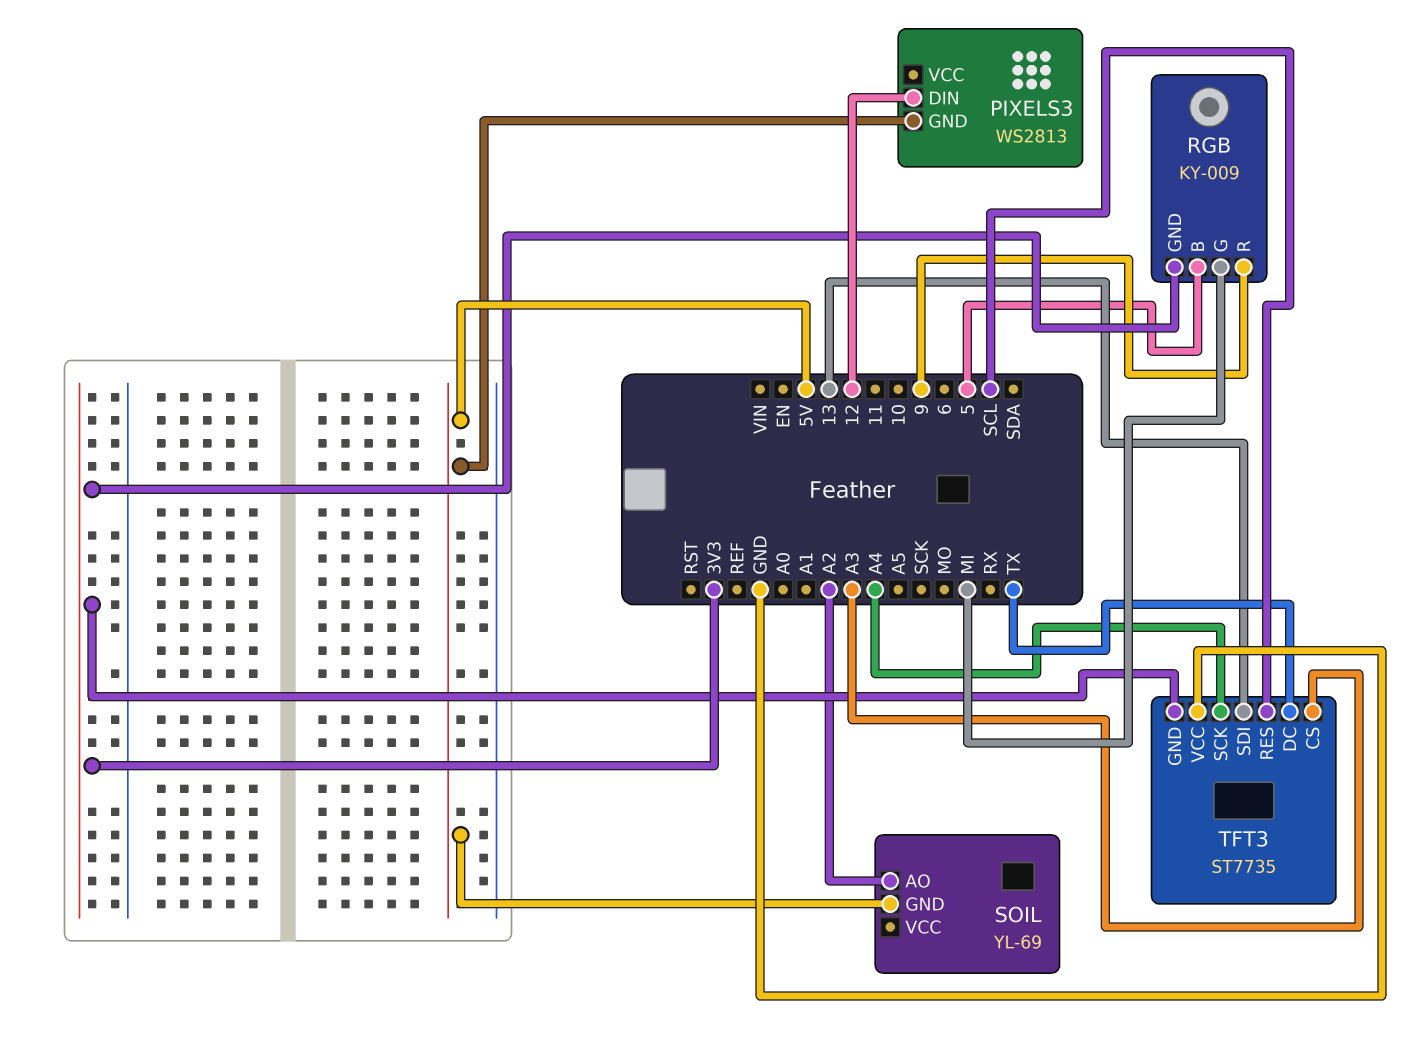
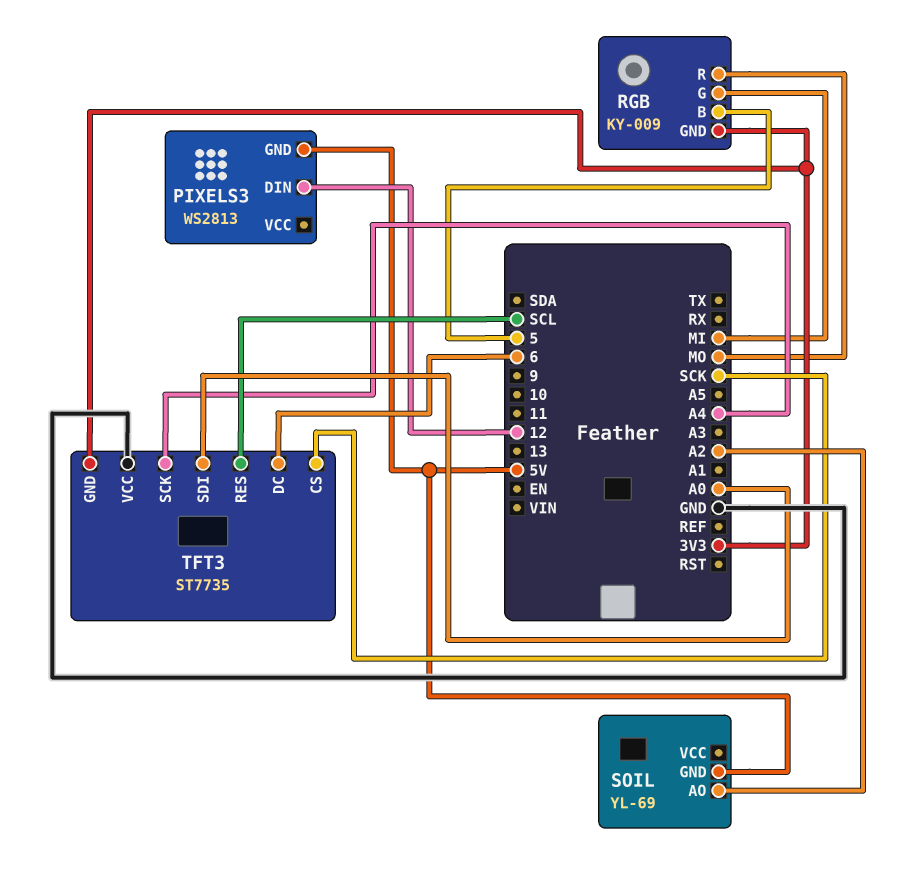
RGB pin R: 9 -> MO
TFT3 pin CS: A3 -> SCK
TFT3 pin DC: TX -> 6
TFT3 pin SDI: 13 -> A0

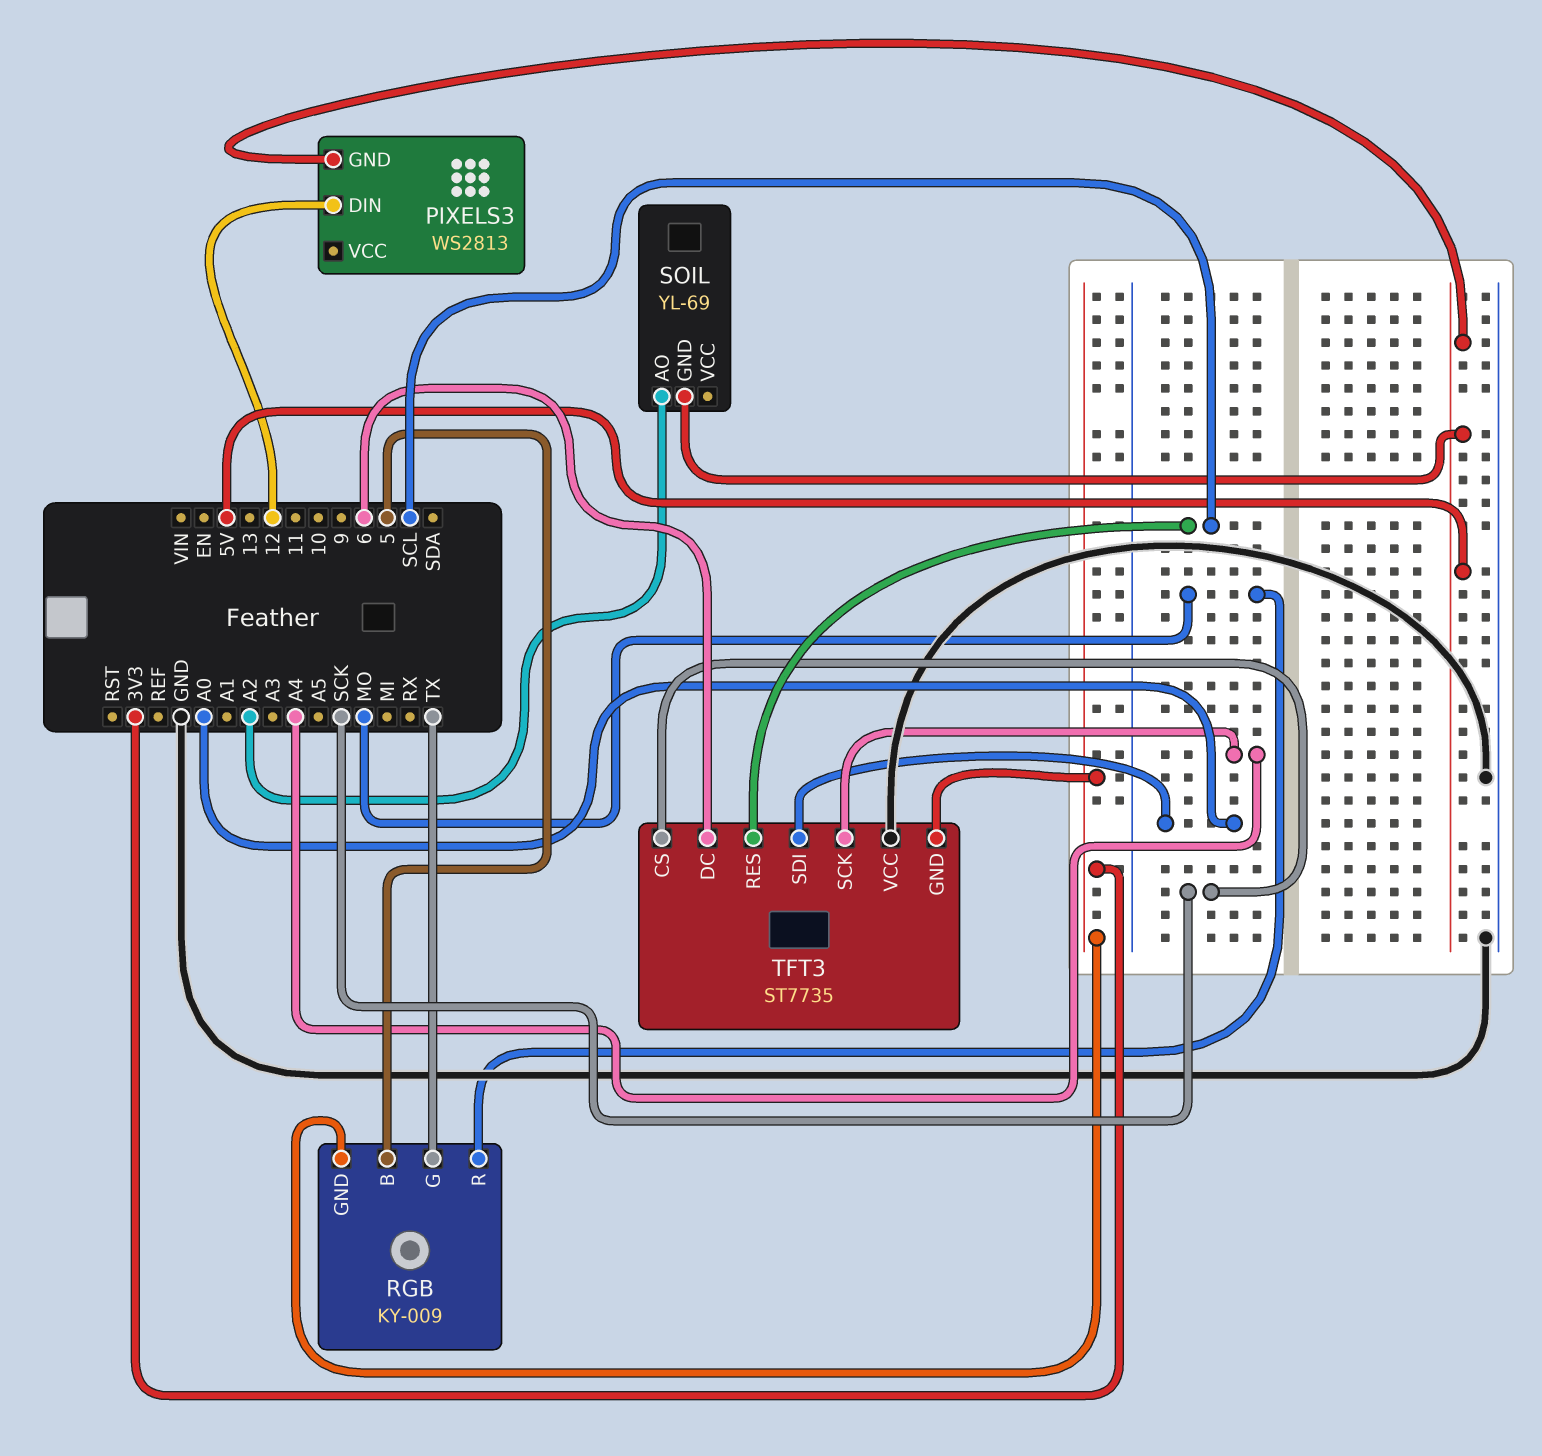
RGB pin G: MI -> TX

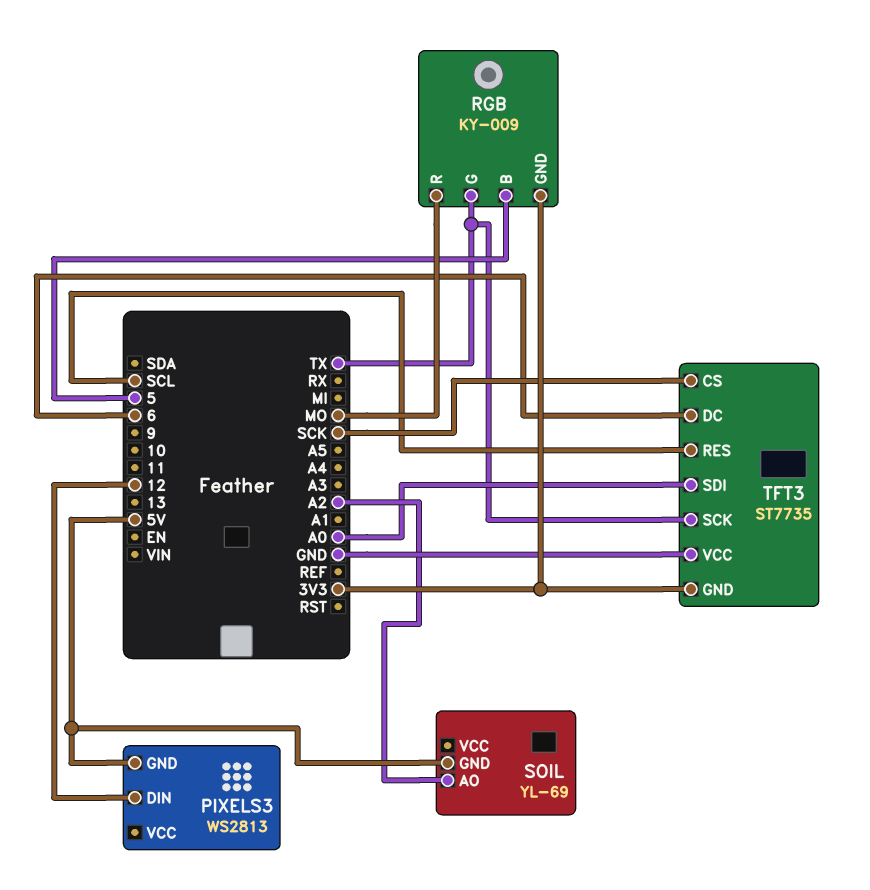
TFT3 pin SCK: A4 -> TX

